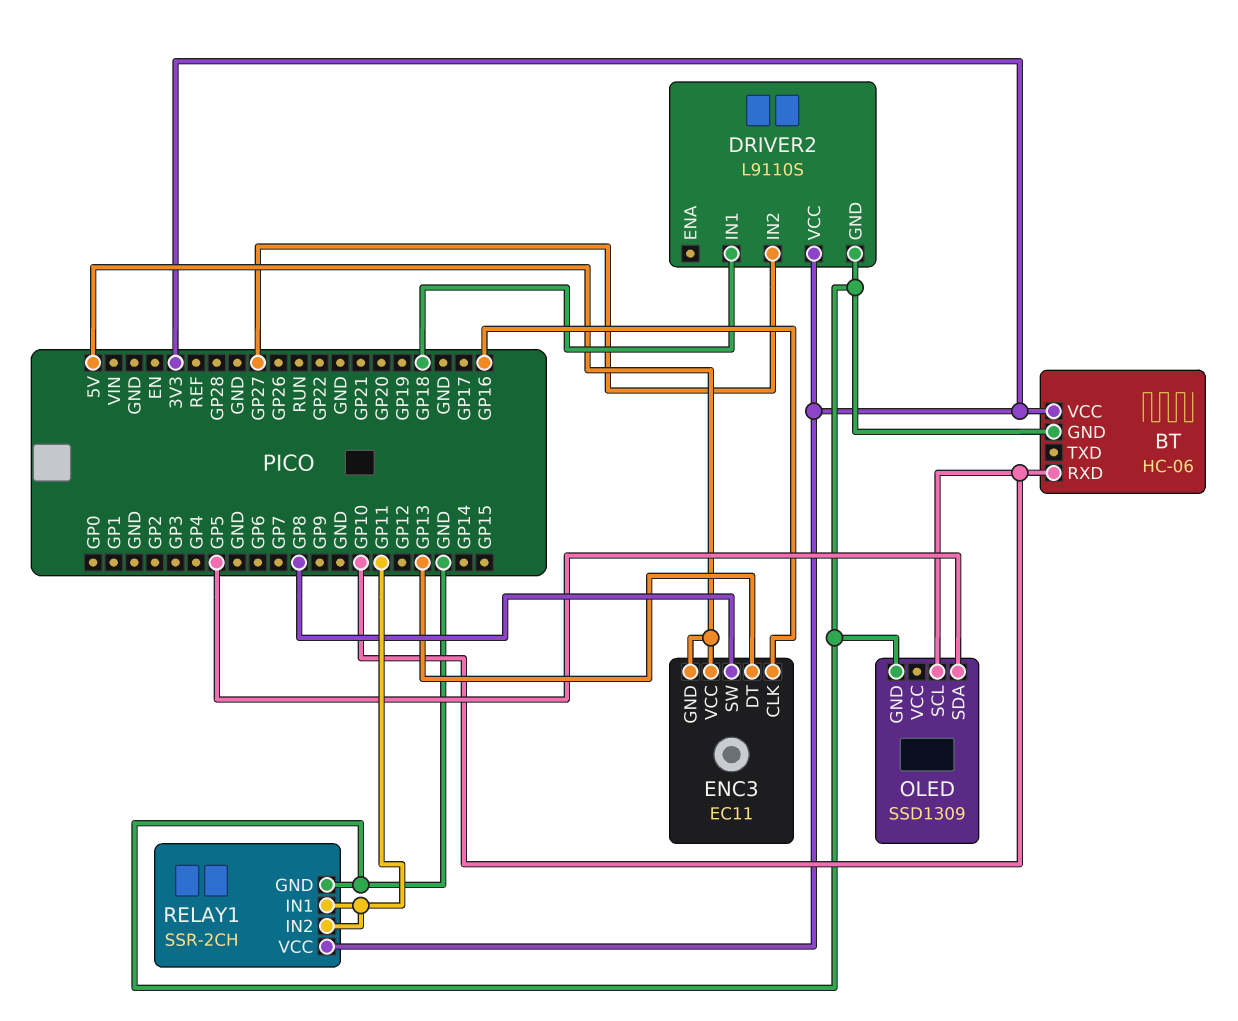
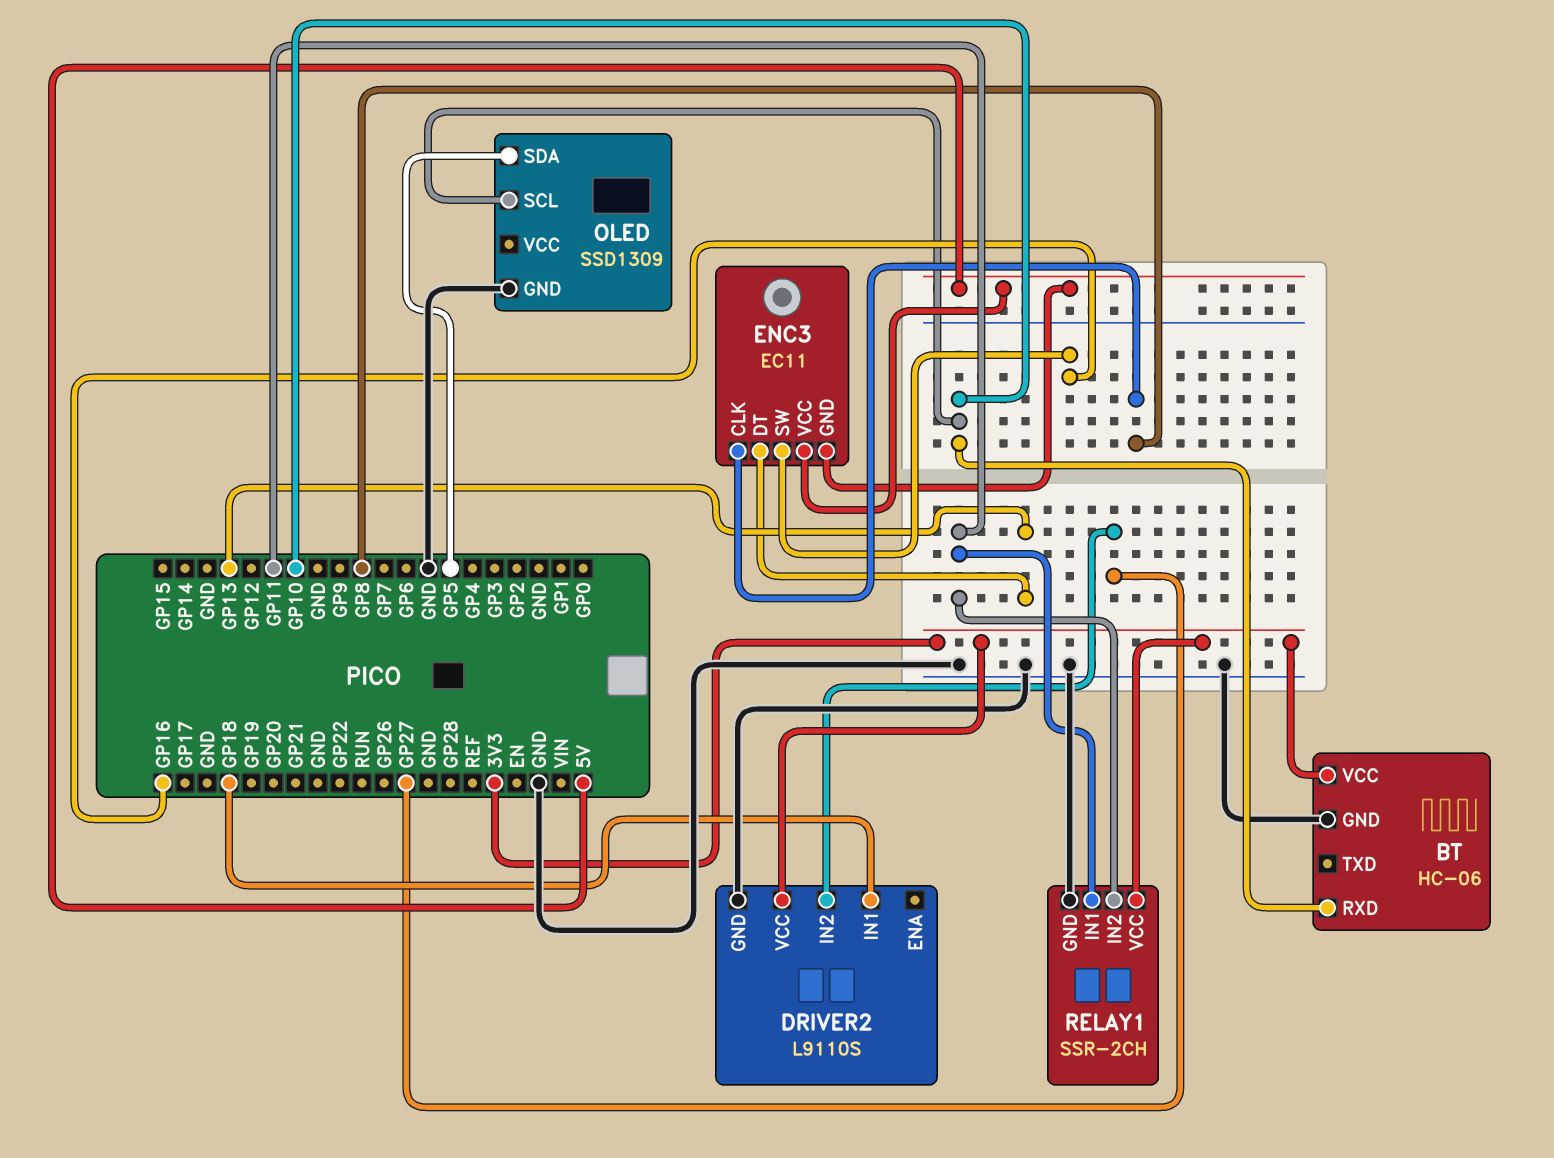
ENC3 pin CLK: GP16 -> GP8
ENC3 pin SW: GP8 -> GP16

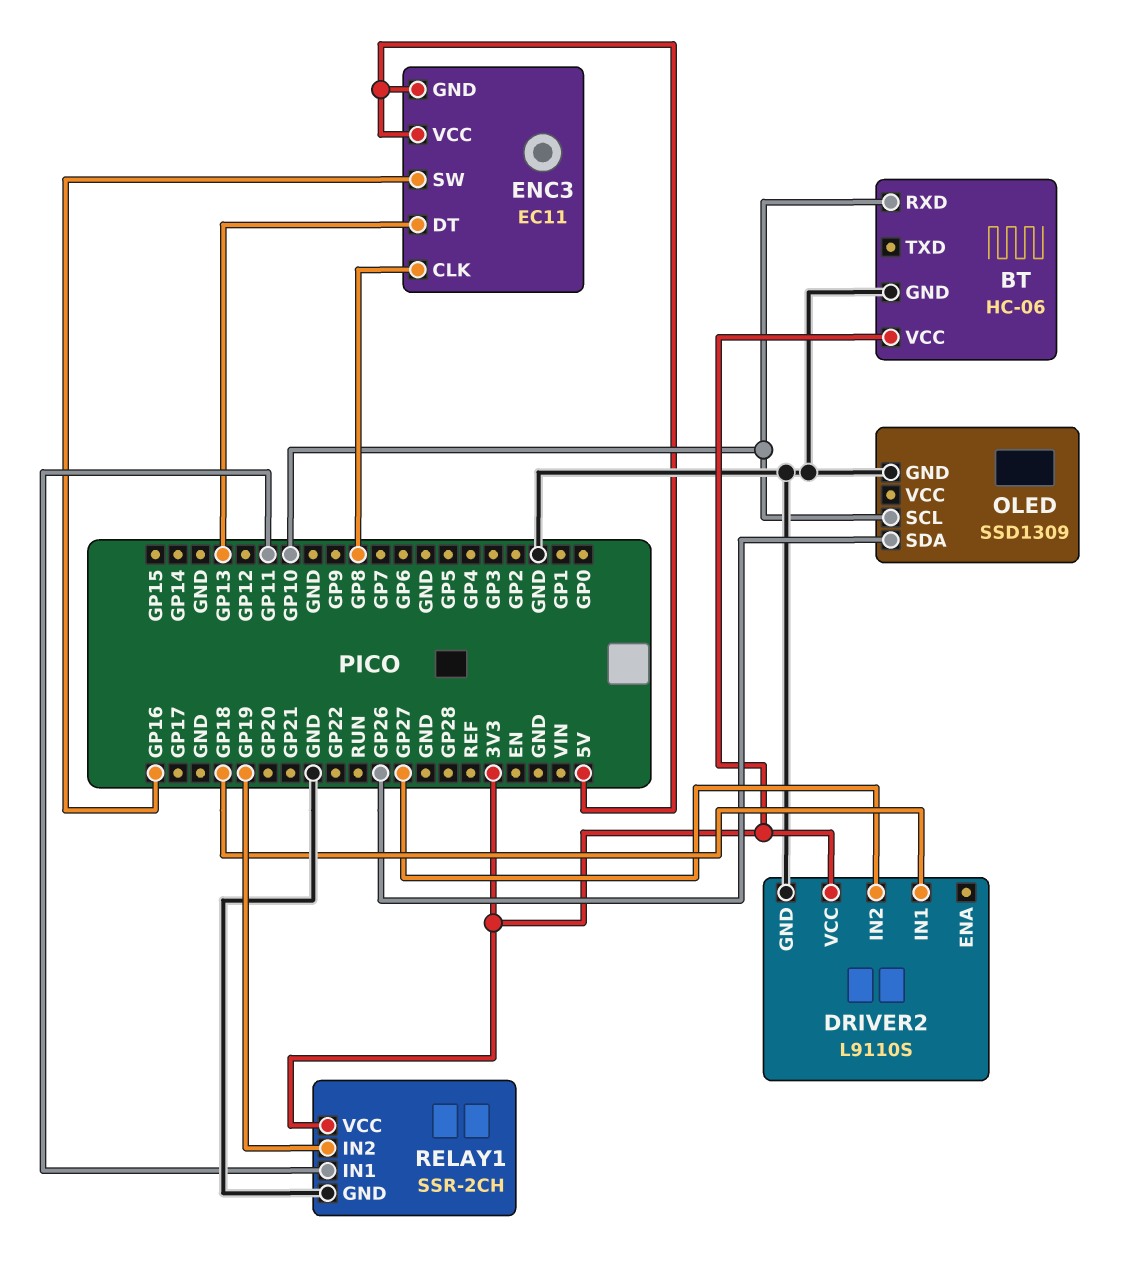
OLED pin SDA: GP5 -> GP26
RELAY1 pin IN2: GP11 -> GP19

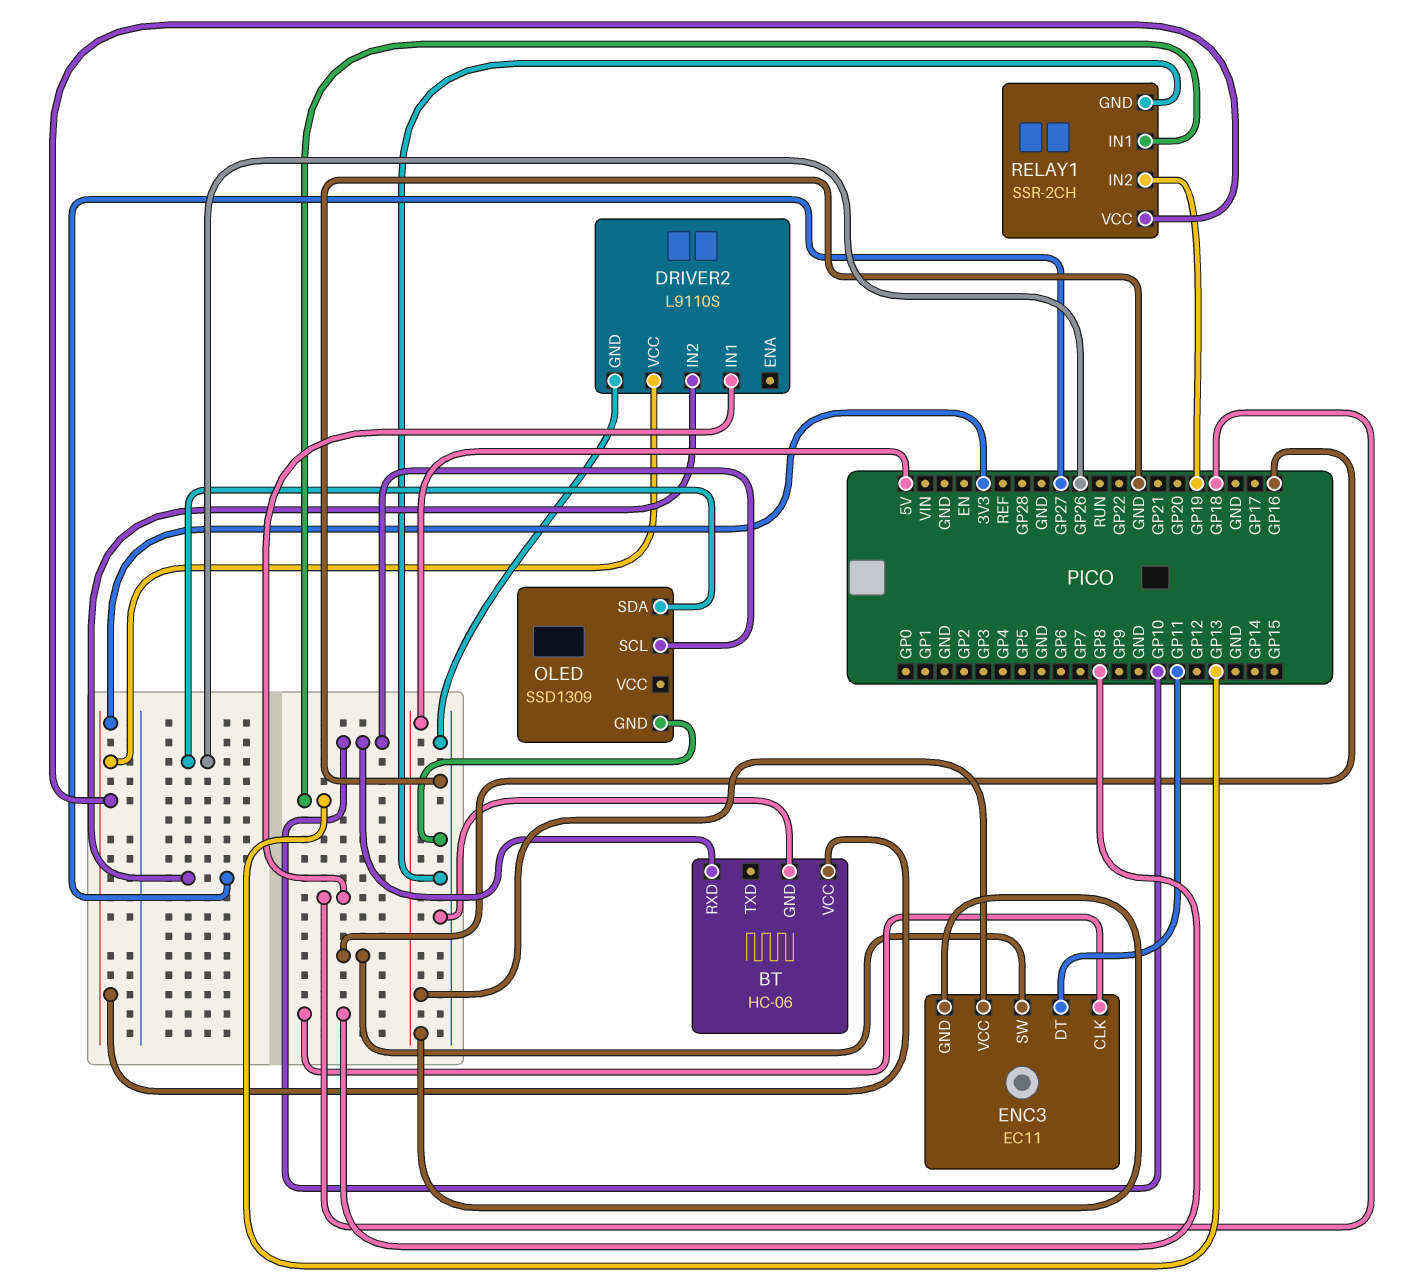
ENC3 pin DT: GP13 -> GP11
RELAY1 pin IN1: GP11 -> GP13

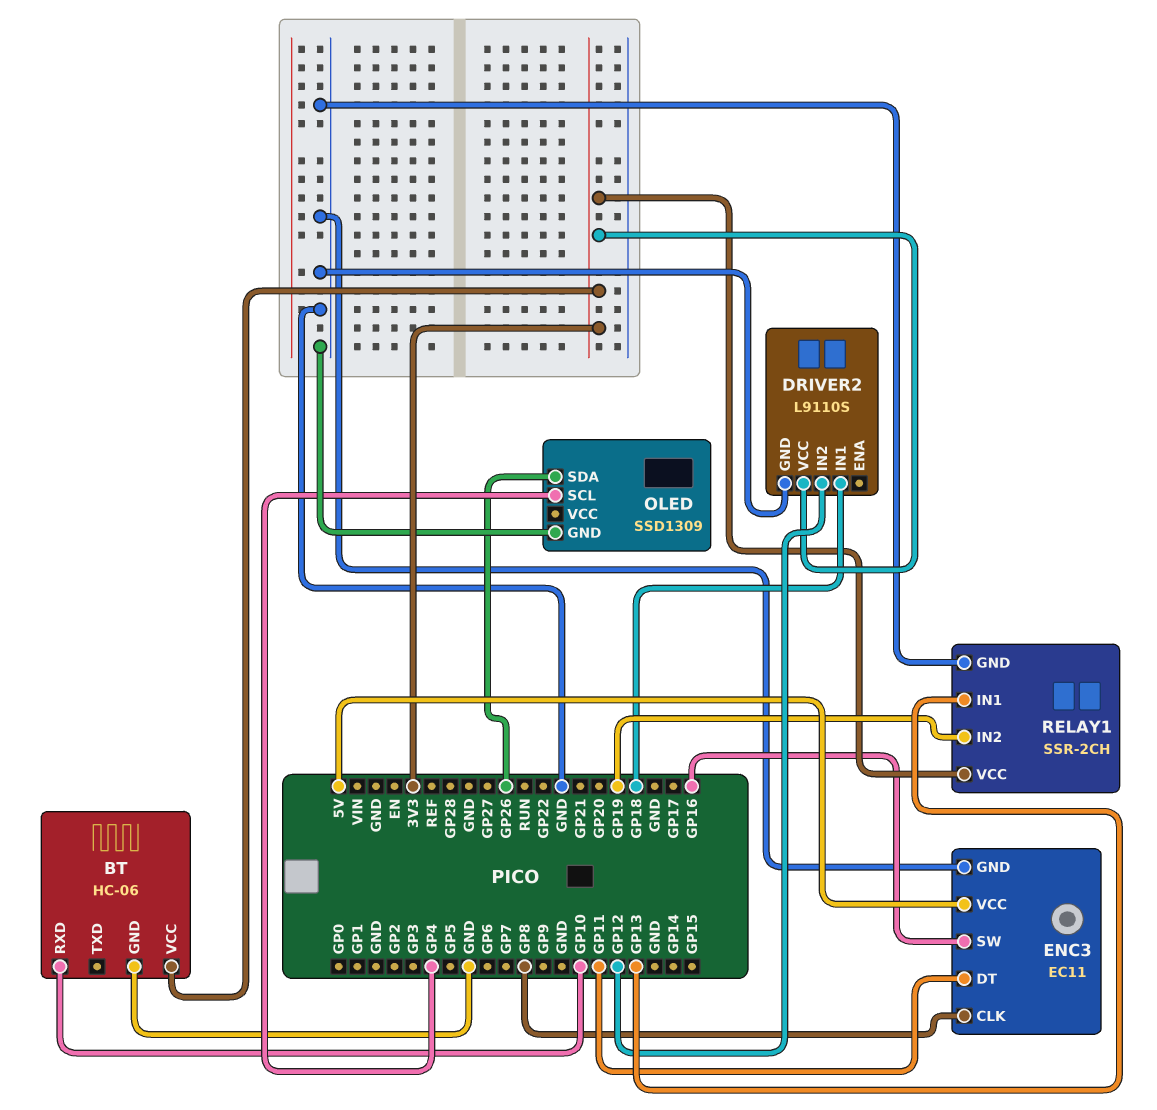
DRIVER2 pin IN2: GP27 -> GP12
ENC3 pin GND: 5V -> GND
OLED pin SCL: GP10 -> GP4

